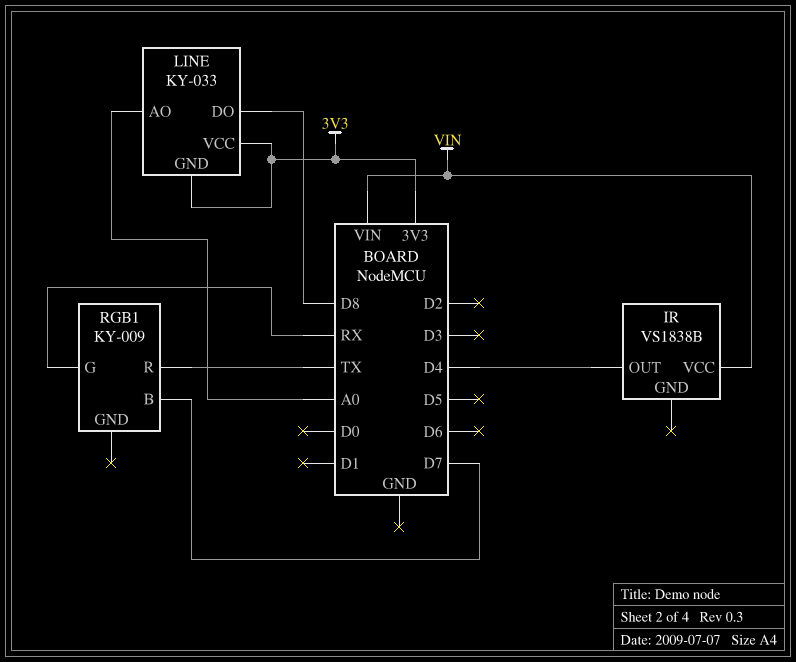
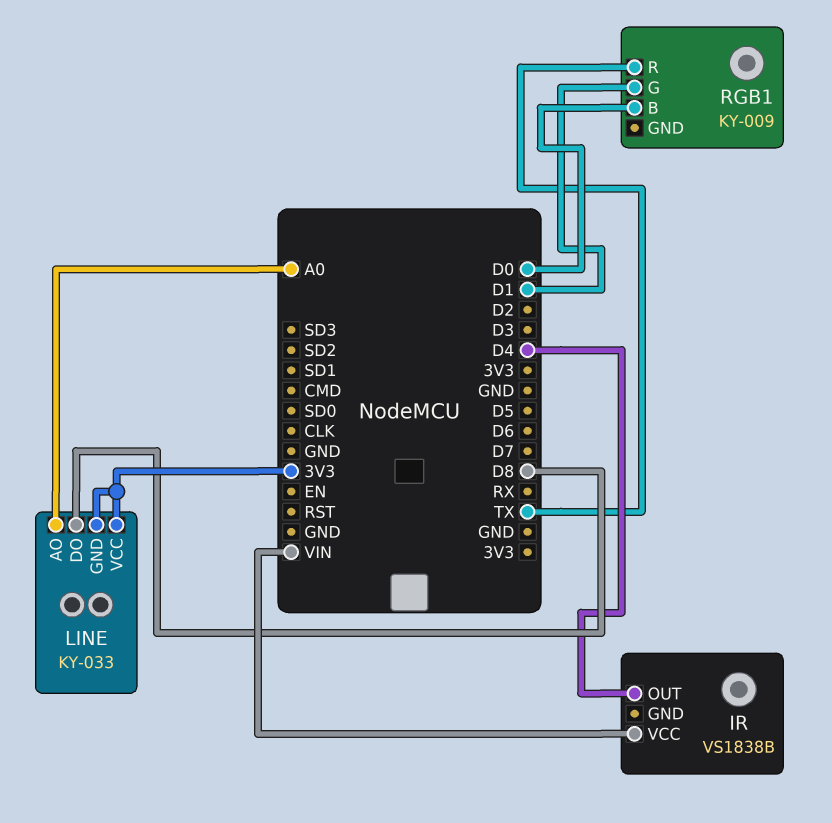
RGB1 pin B: D7 -> D0
RGB1 pin G: RX -> D1

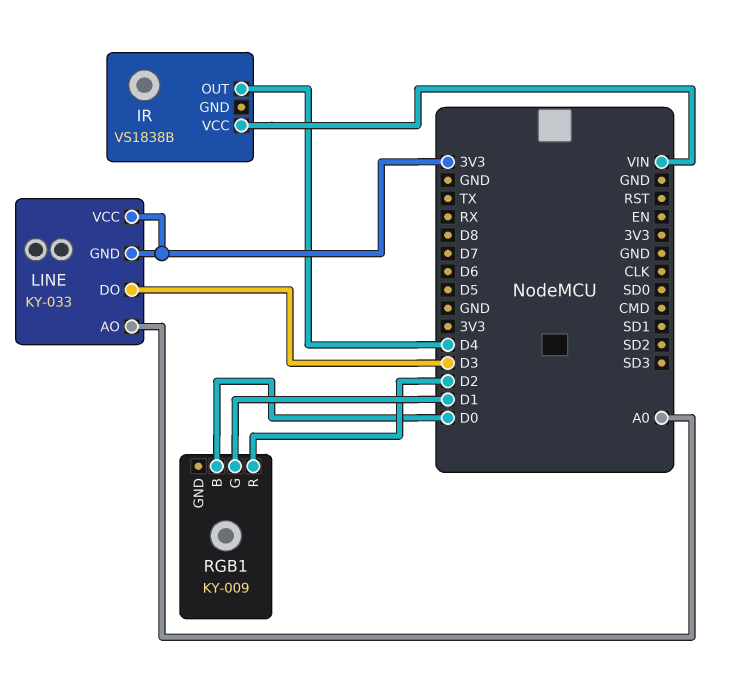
LINE pin DO: D8 -> D3
RGB1 pin R: TX -> D2

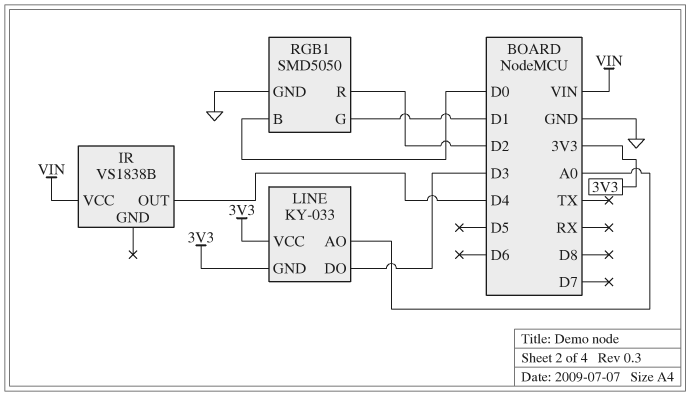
RGB1: KY-009 -> SMD5050
RGB1 pin GND: none -> GND

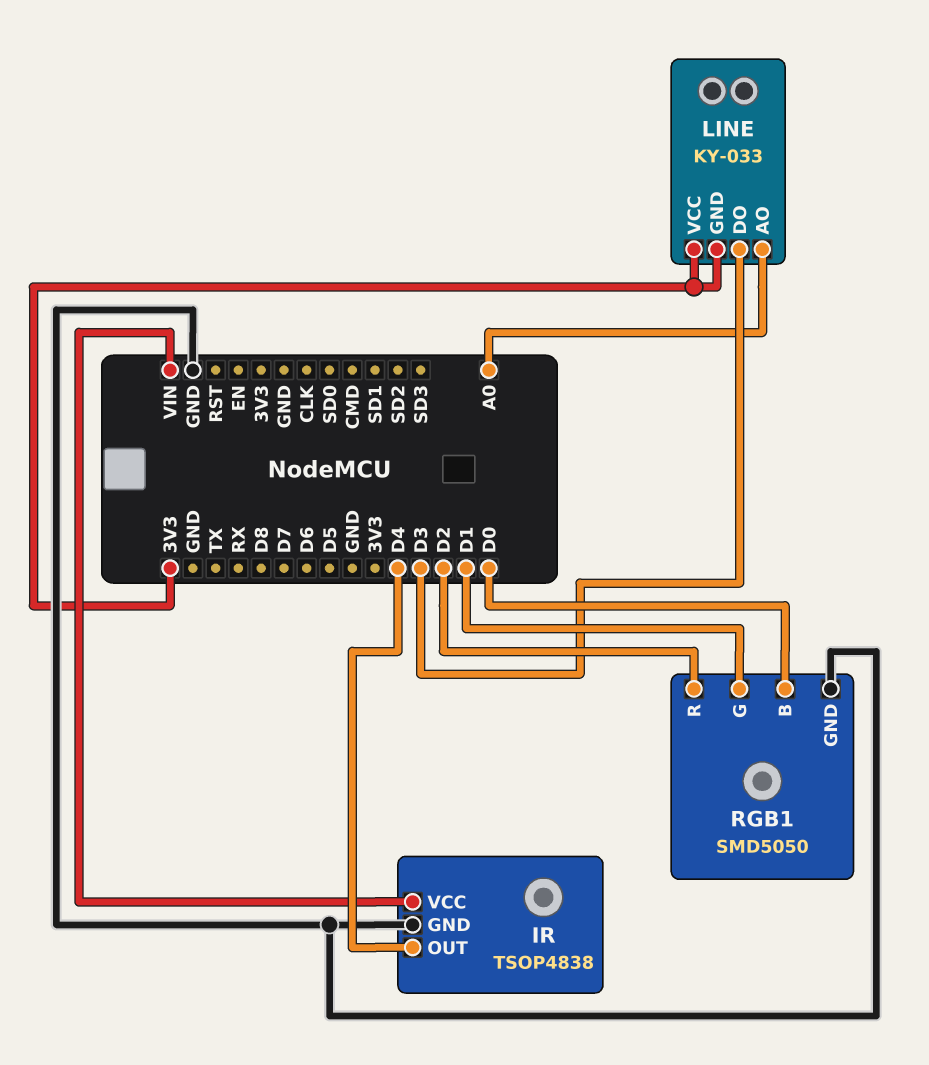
IR: VS1838B -> TSOP4838
IR pin GND: none -> GND

